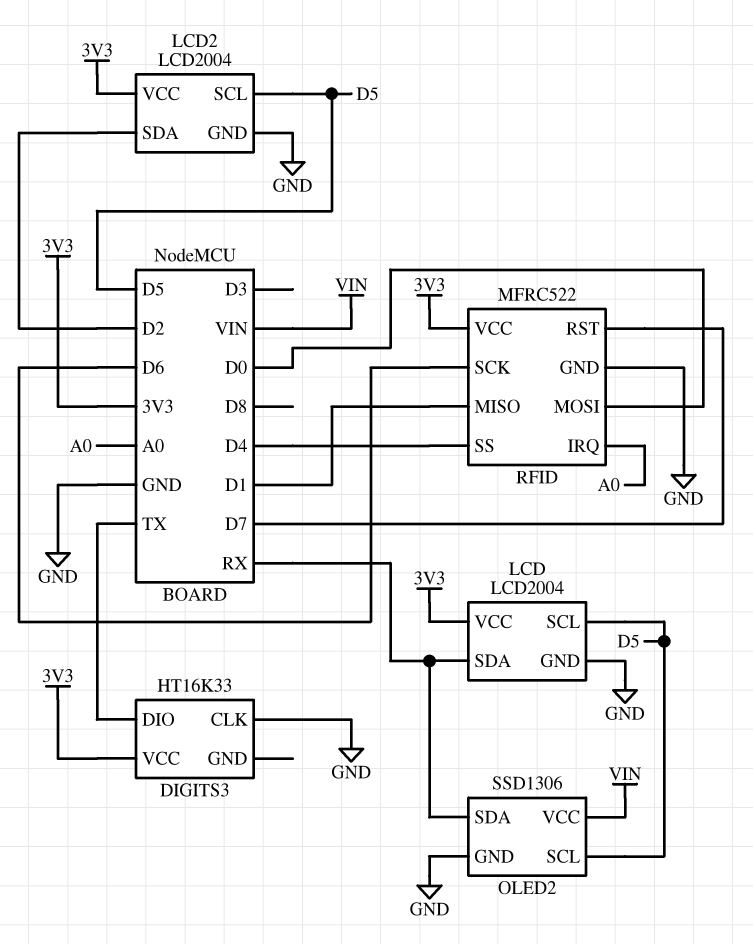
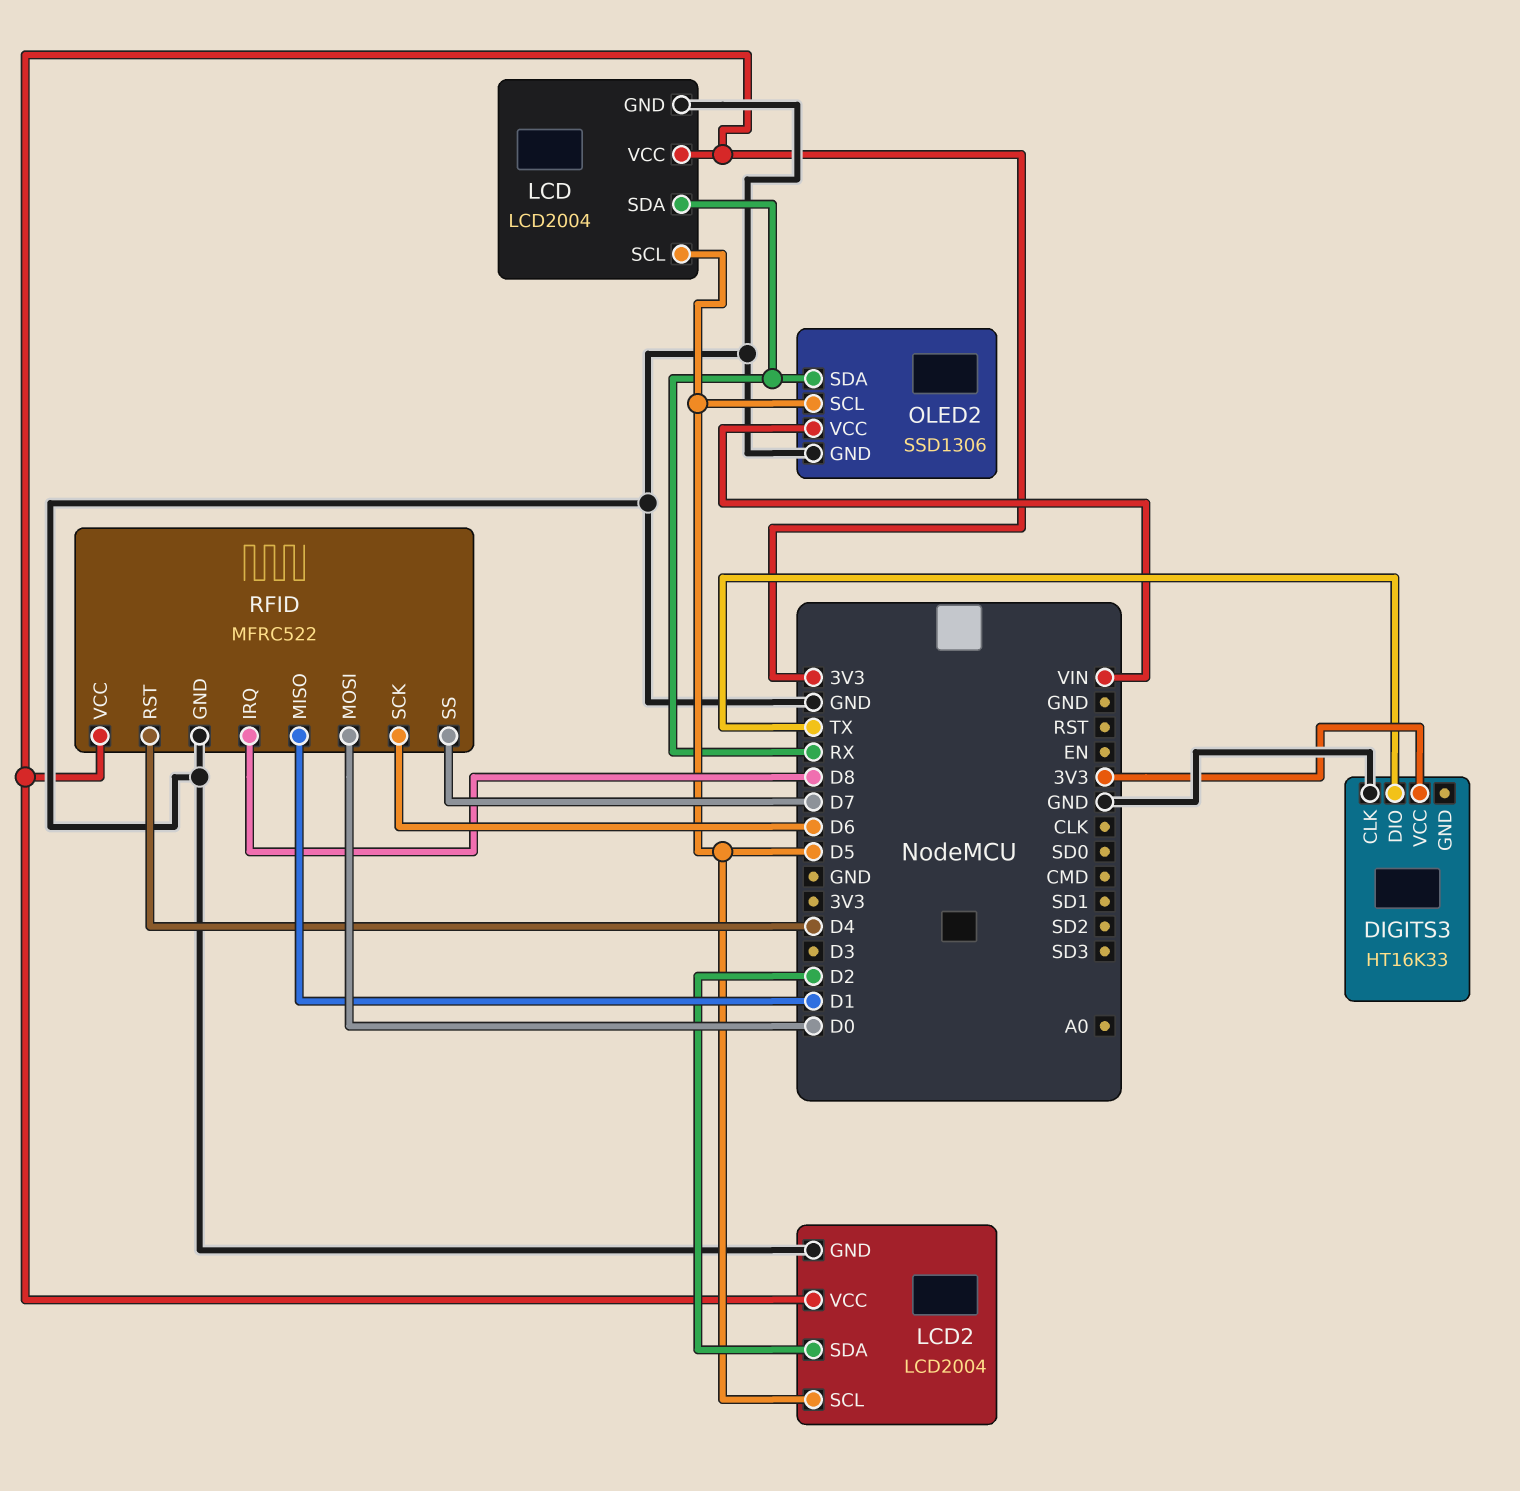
RFID pin IRQ: A0 -> D8
RFID pin RST: D7 -> D4
RFID pin SS: D4 -> D7

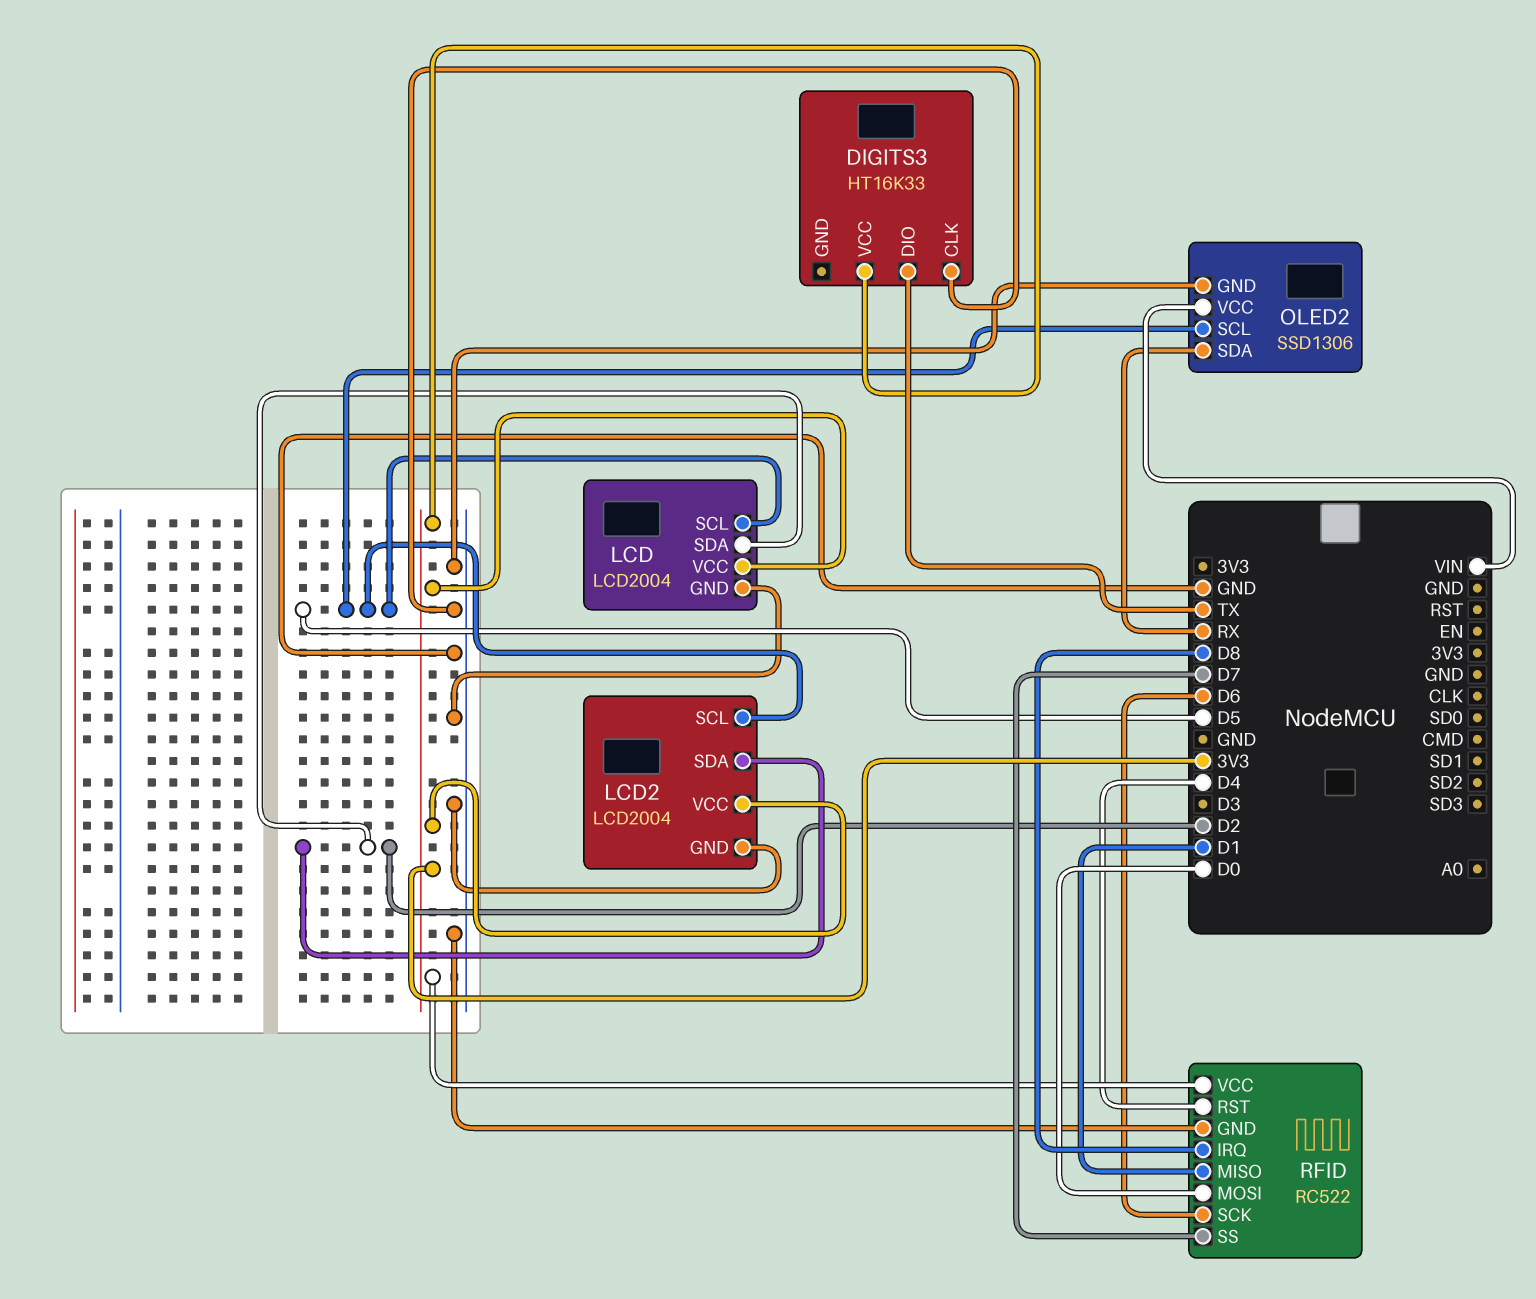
LCD pin SDA: RX -> D2
RFID: MFRC522 -> RC522

